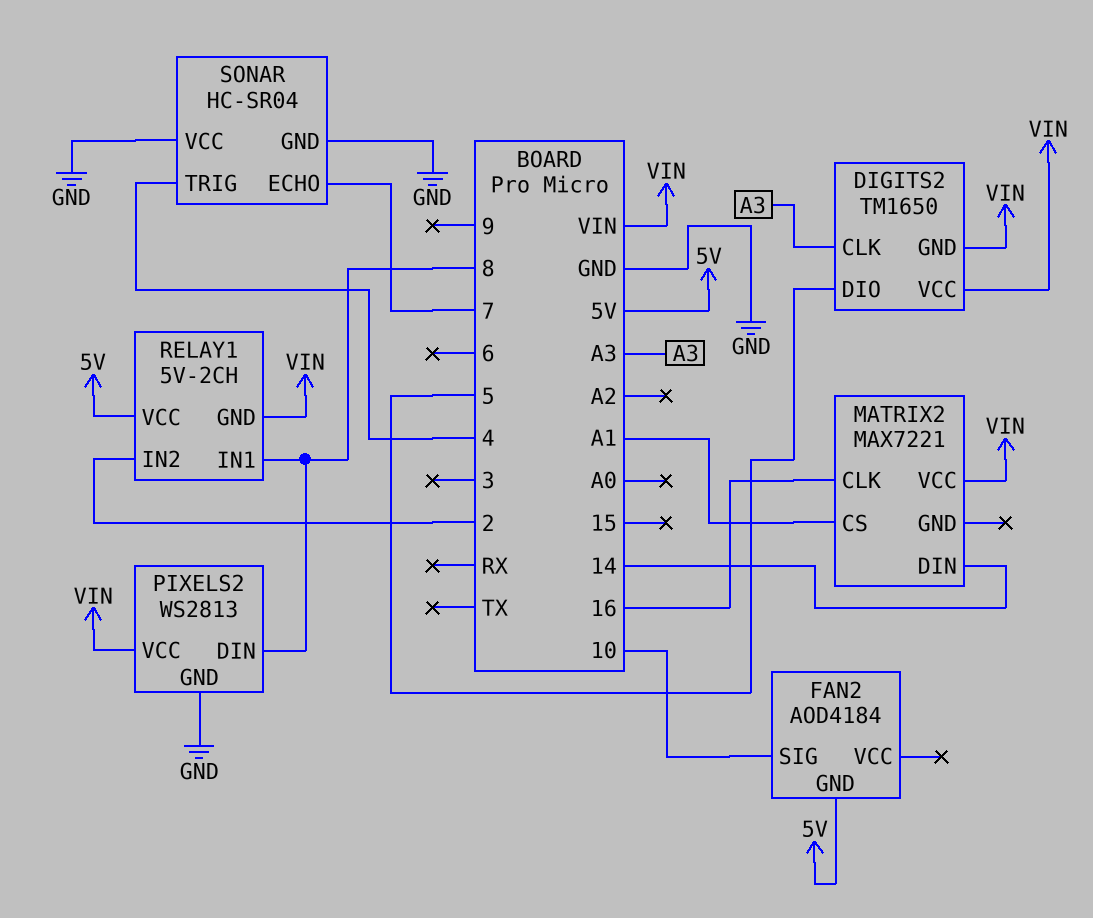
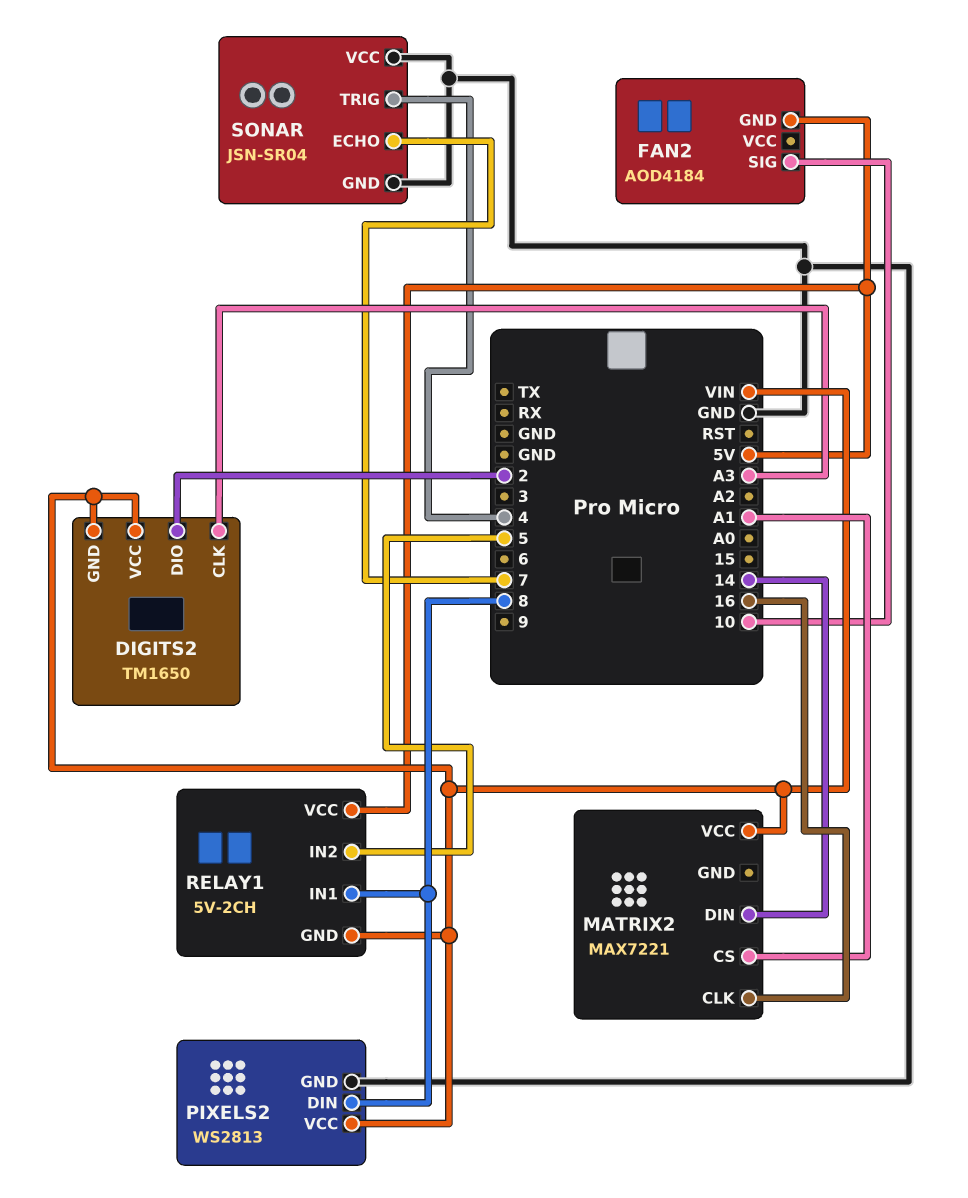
DIGITS2 pin DIO: 5 -> 2
RELAY1 pin IN2: 2 -> 5
SONAR: HC-SR04 -> JSN-SR04

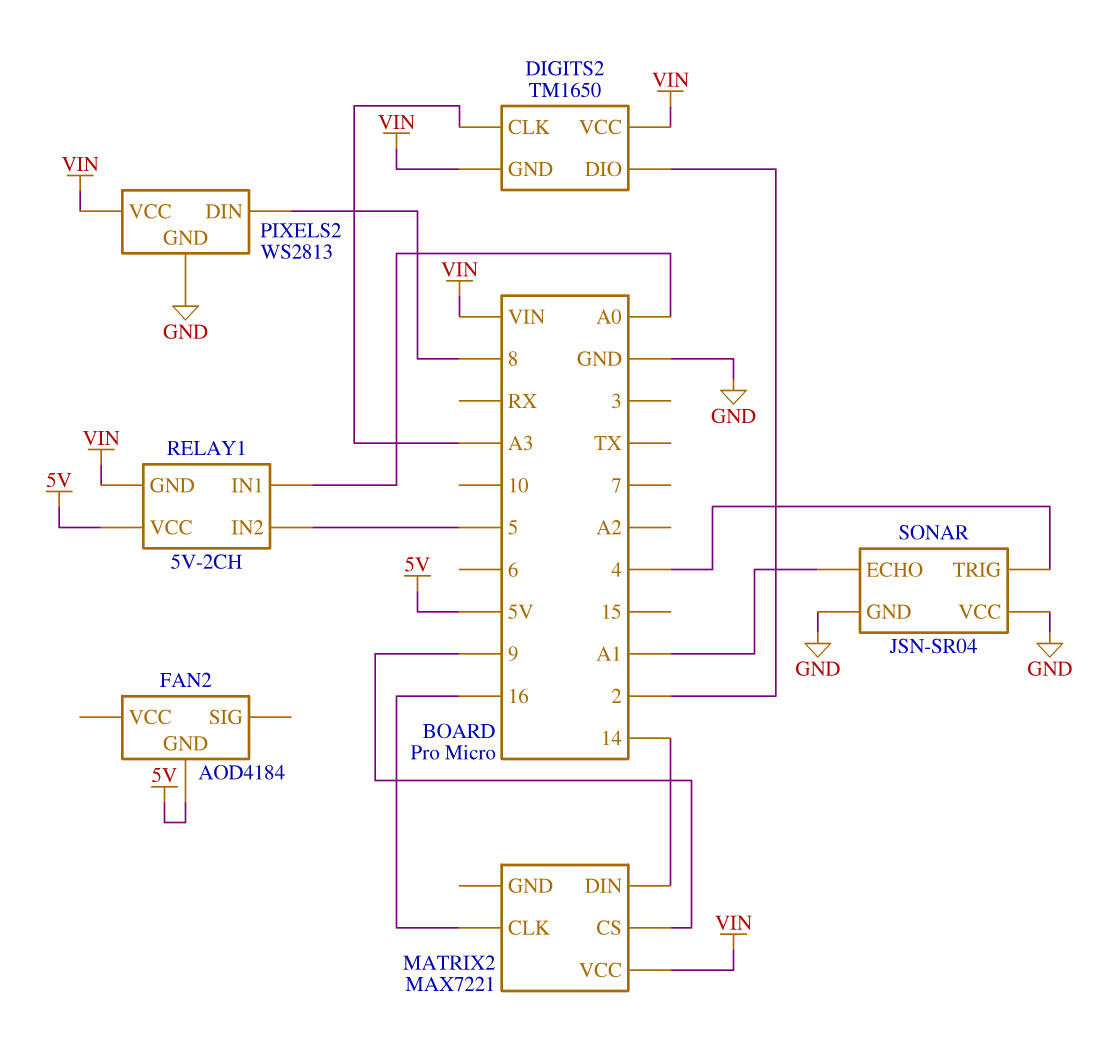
FAN2 pin SIG: 10 -> none
MATRIX2 pin CS: A1 -> 9
RELAY1 pin IN1: 8 -> A0
SONAR pin ECHO: 7 -> A1

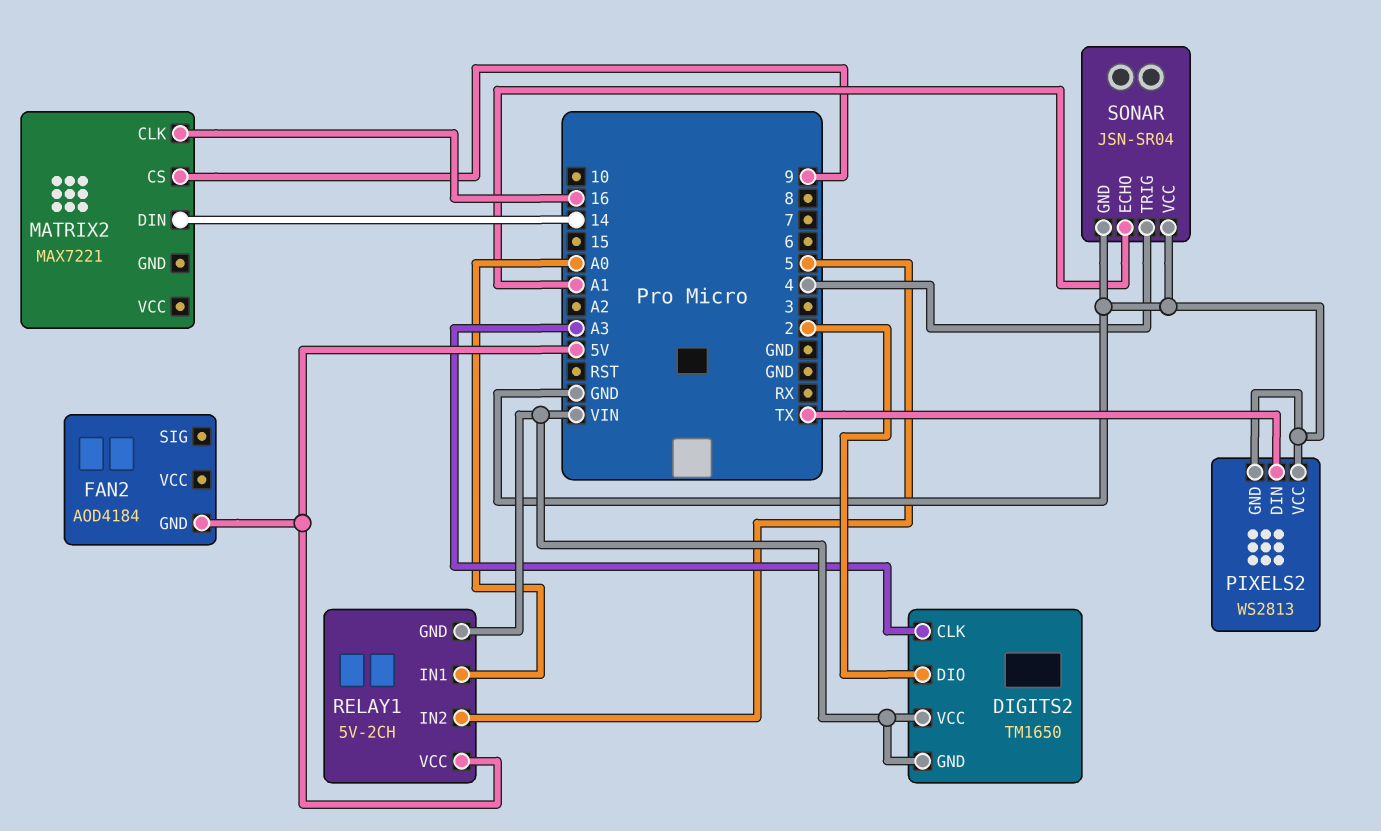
MATRIX2 pin VCC: VIN -> none
PIXELS2 pin DIN: 8 -> TX
PIXELS2 pin VCC: VIN -> GND

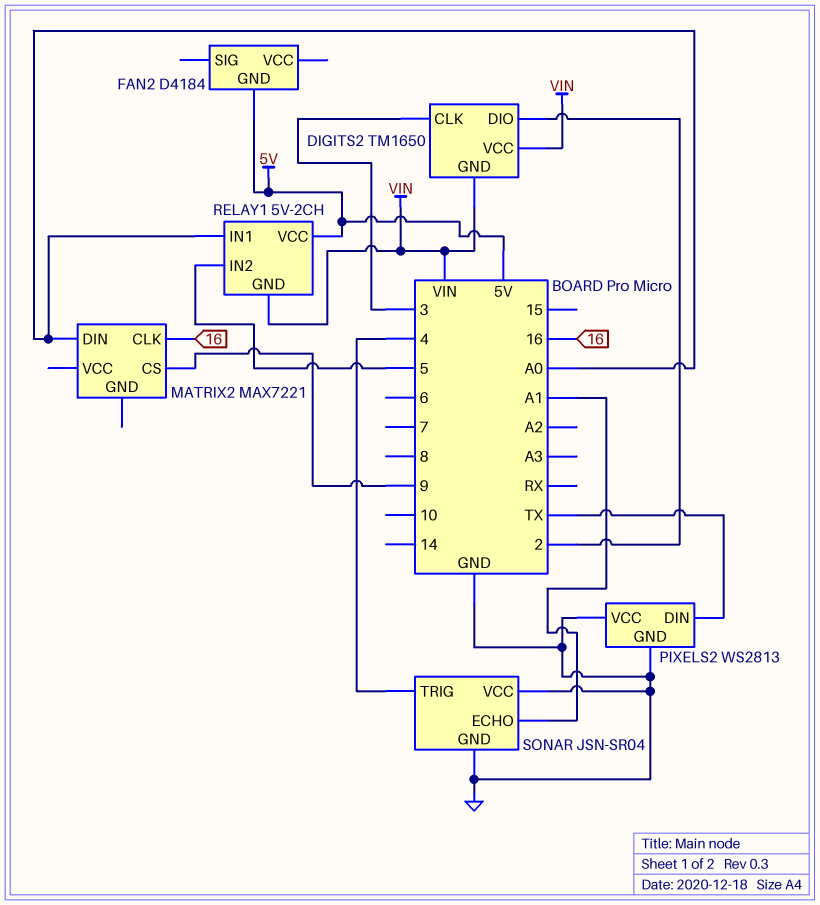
DIGITS2 pin CLK: A3 -> 3
FAN2: AOD4184 -> D4184
MATRIX2 pin DIN: 14 -> A0

